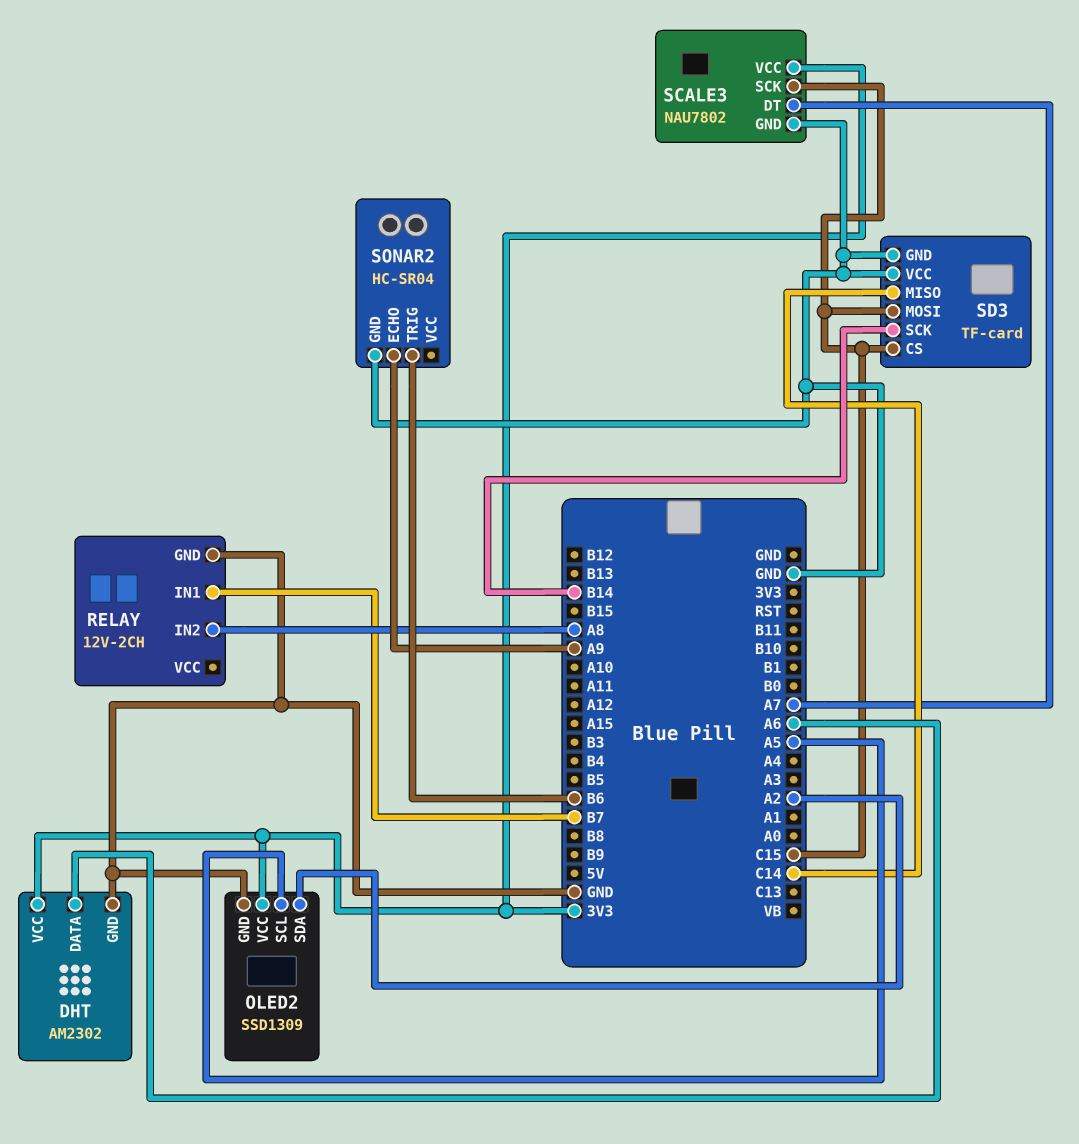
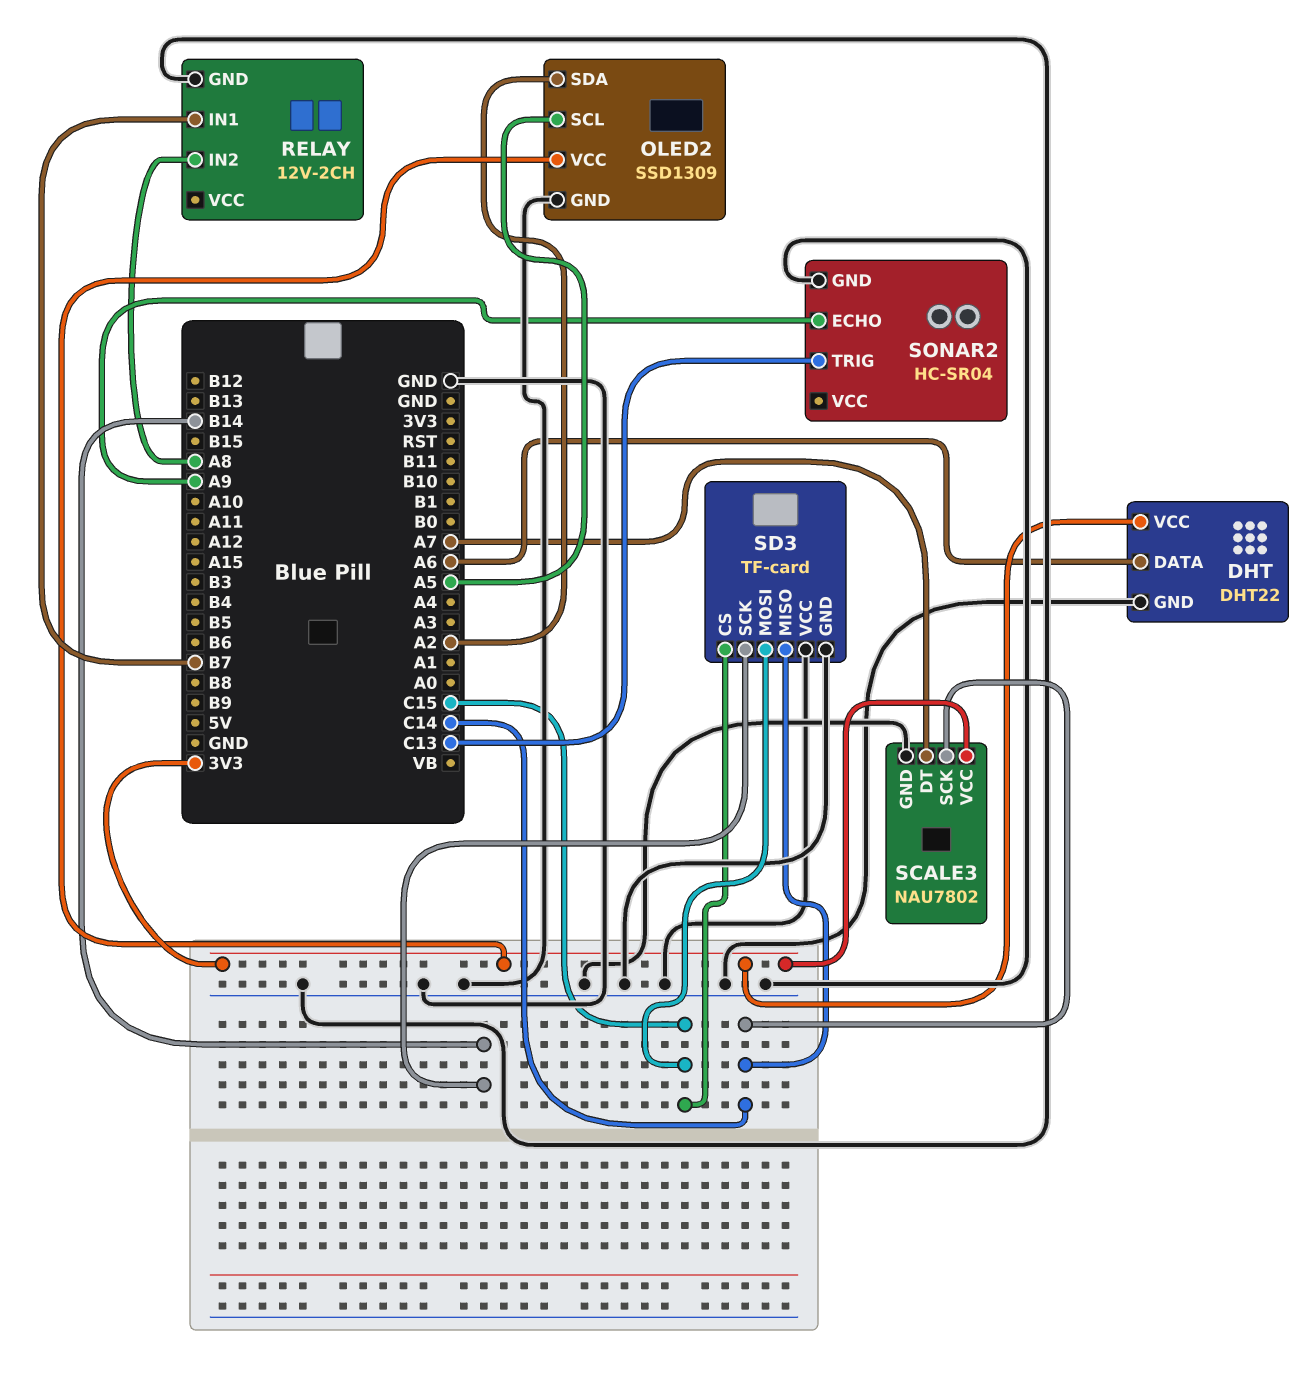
DHT: AM2302 -> DHT22
SCALE3 pin SCK: C15 -> C14
SONAR2 pin TRIG: B6 -> C13

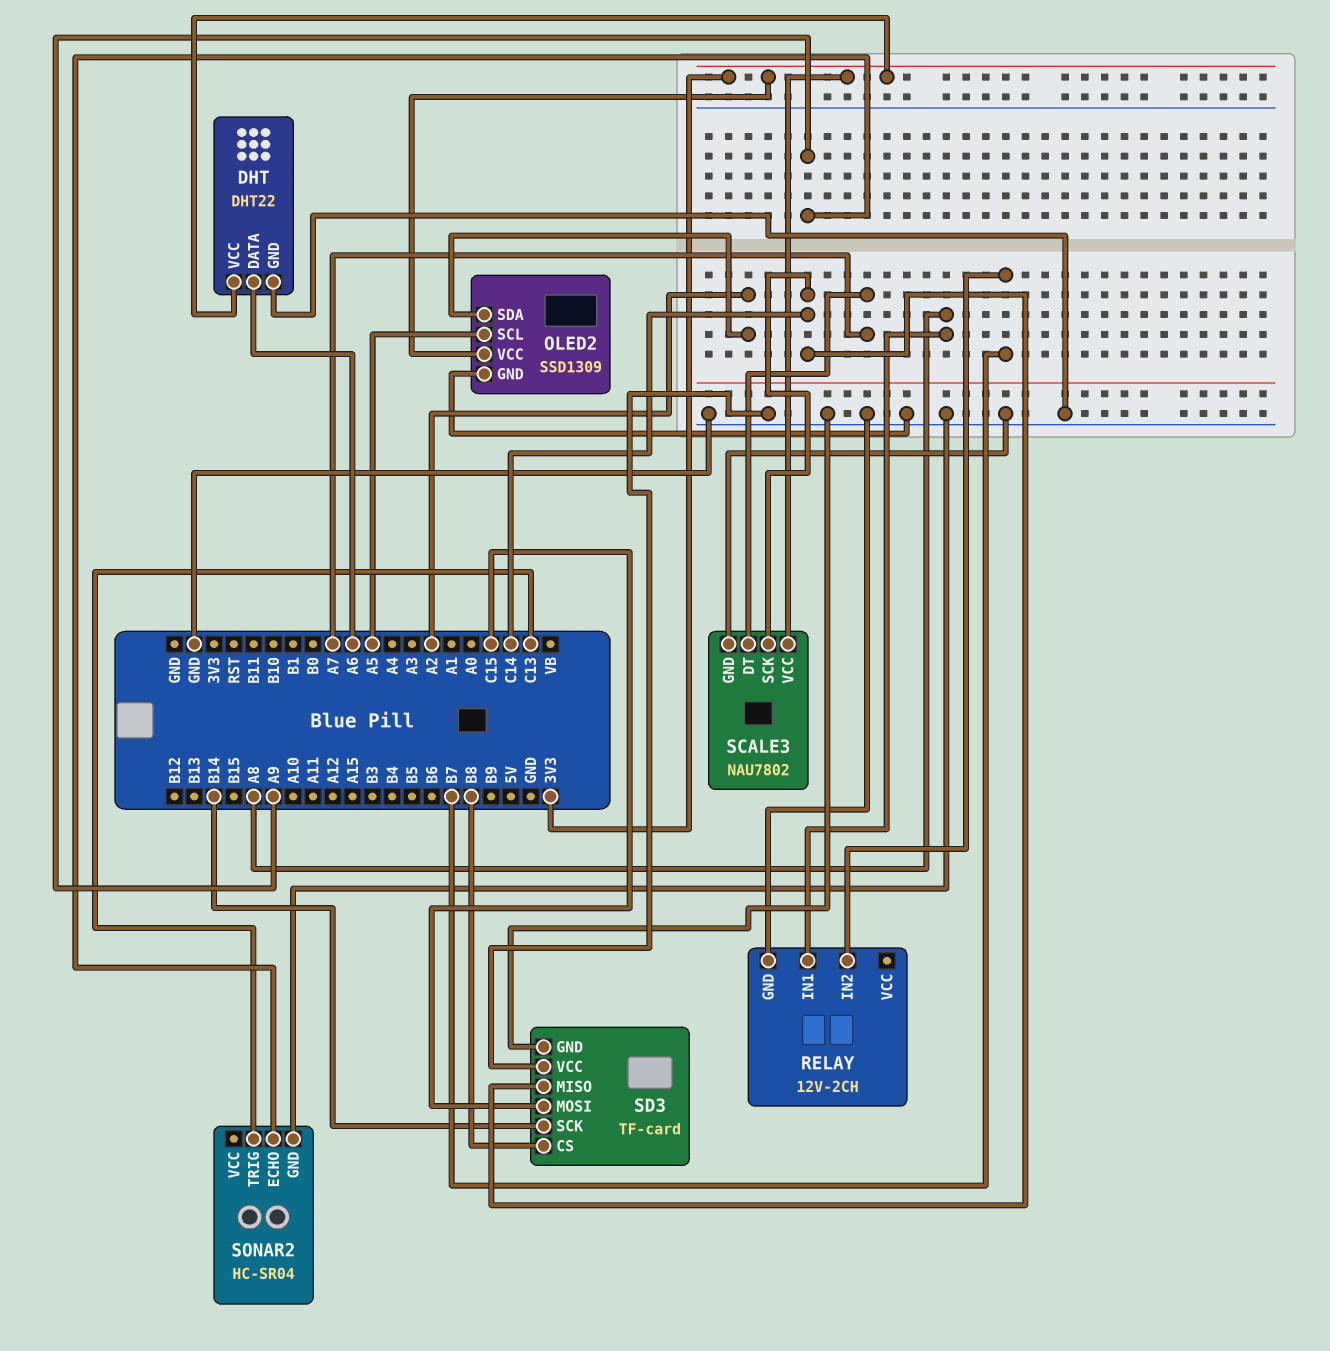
RELAY pin IN1: B7 -> A8
RELAY pin IN2: A8 -> B7
SD3 pin CS: C15 -> B8

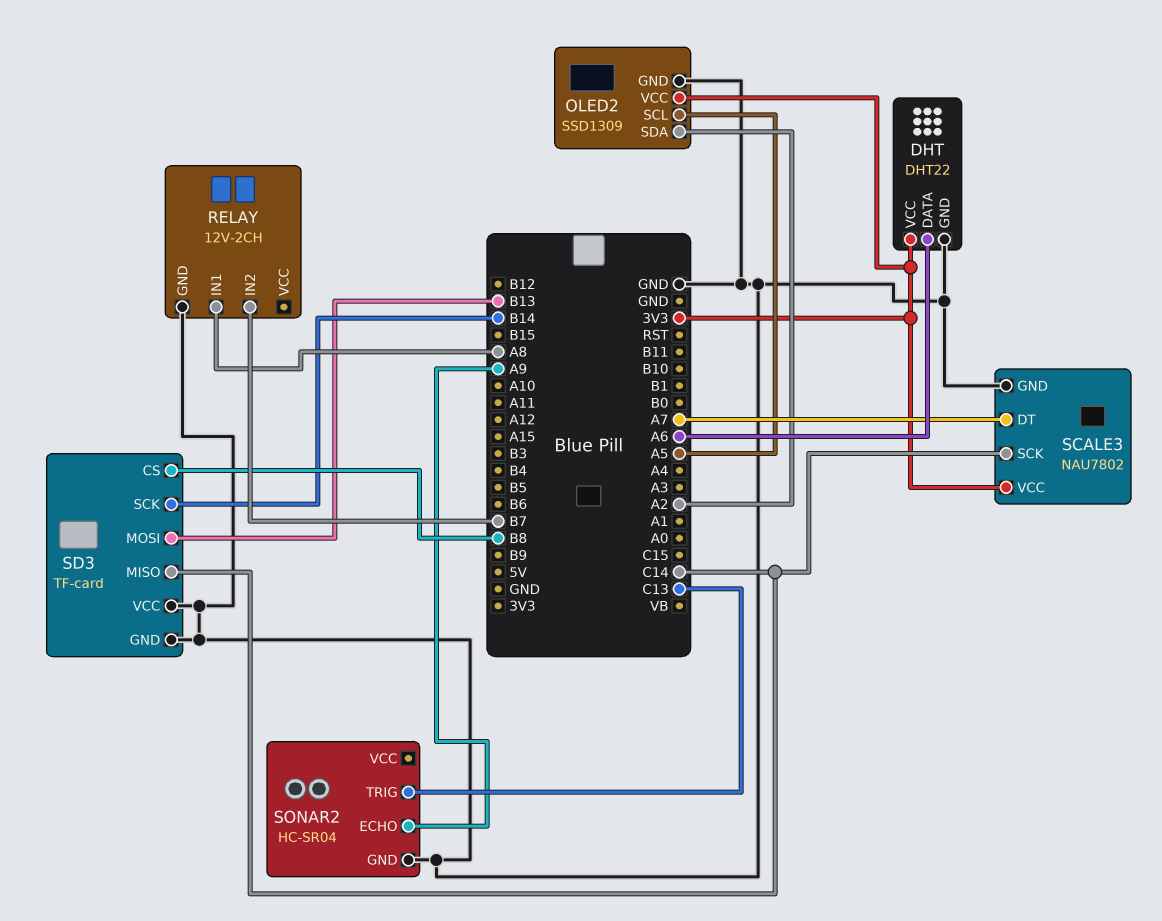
SD3 pin MOSI: C15 -> B13

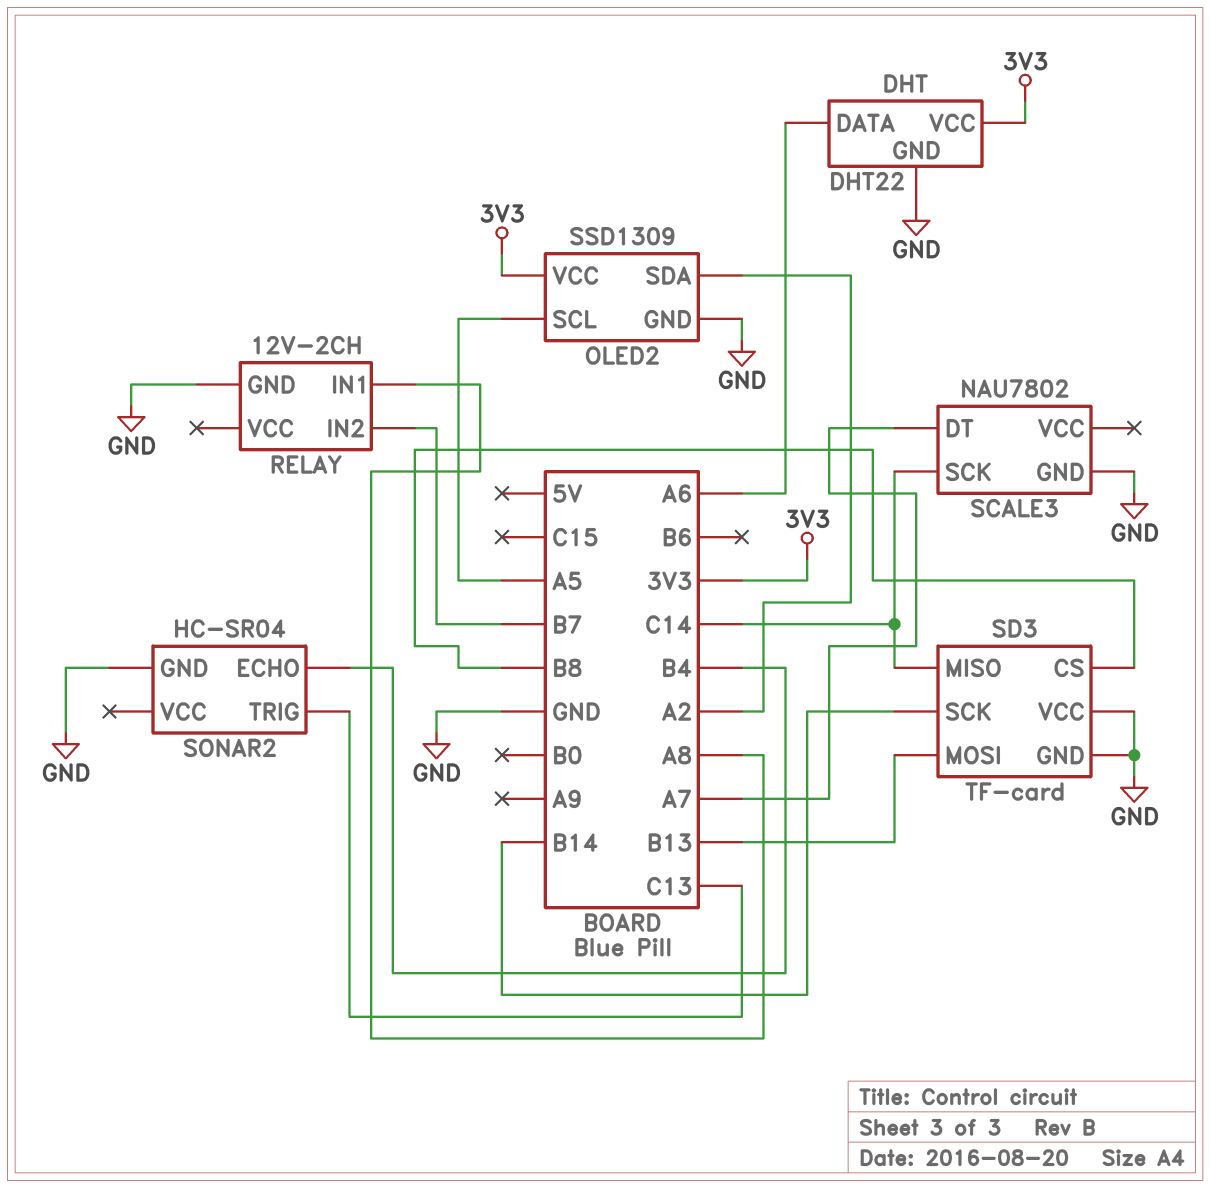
SCALE3 pin VCC: 3V3 -> none
SONAR2 pin ECHO: A9 -> B4

